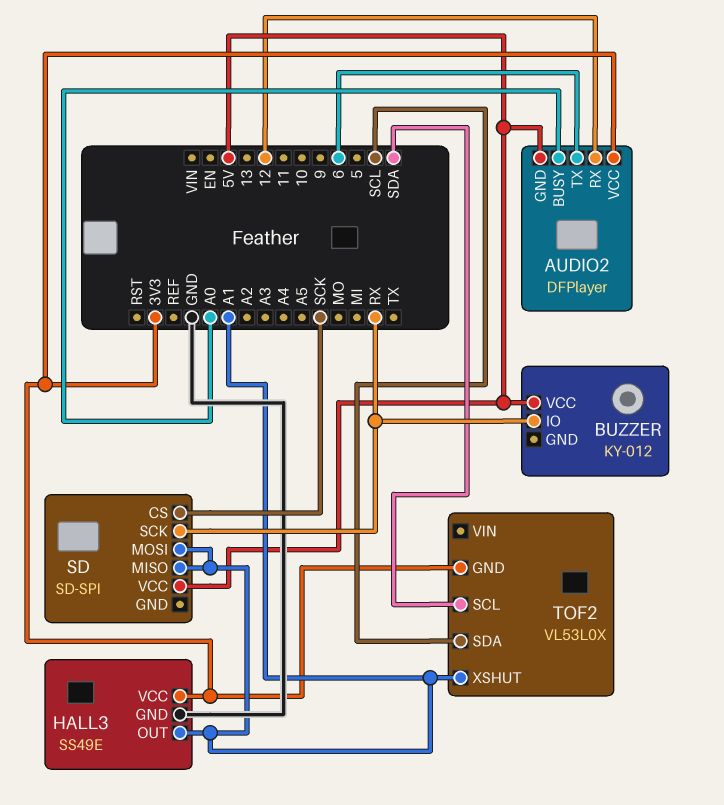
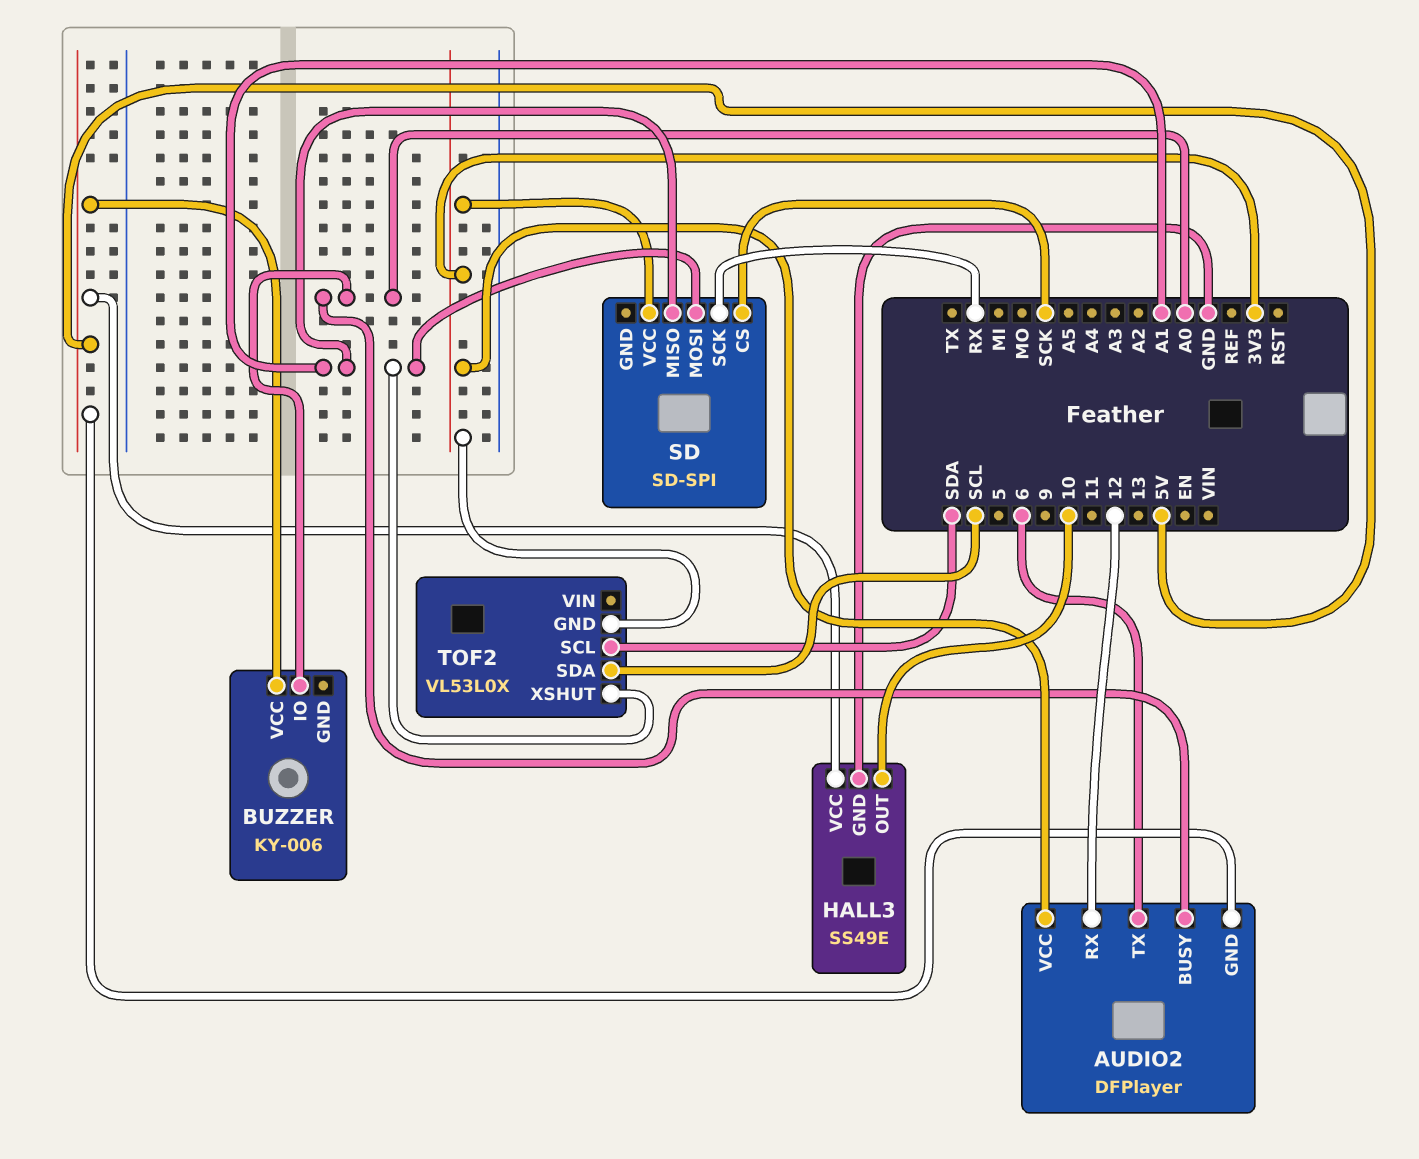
BUZZER: KY-012 -> KY-006
BUZZER pin IO: RX -> A0
HALL3 pin OUT: A1 -> 10
HALL3 pin VCC: 3V3 -> 5V
SD pin VCC: 5V -> 3V3

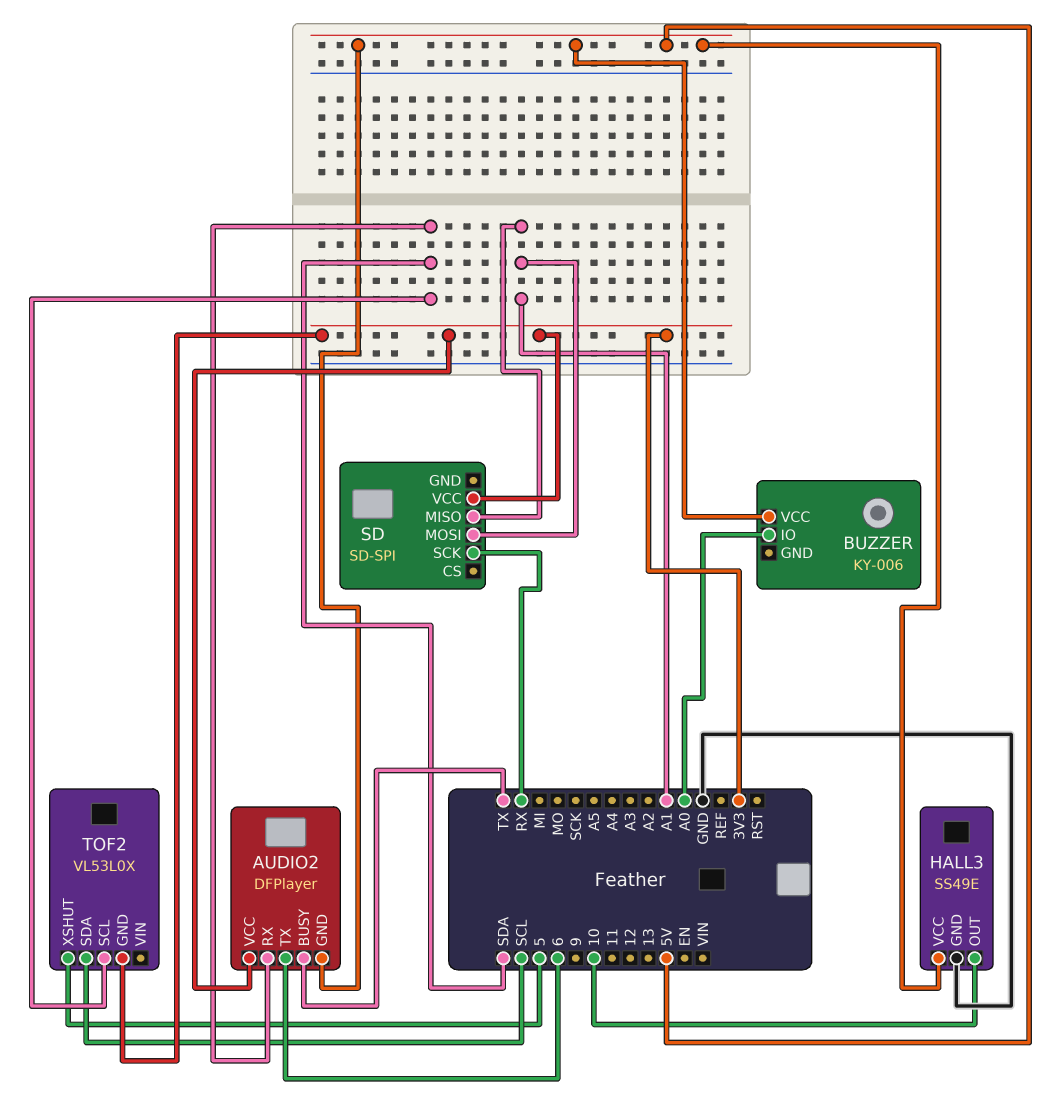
AUDIO2 pin BUSY: A0 -> TX
AUDIO2 pin RX: 12 -> SDA
SD pin CS: SCK -> none
TOF2 pin XSHUT: A1 -> 5

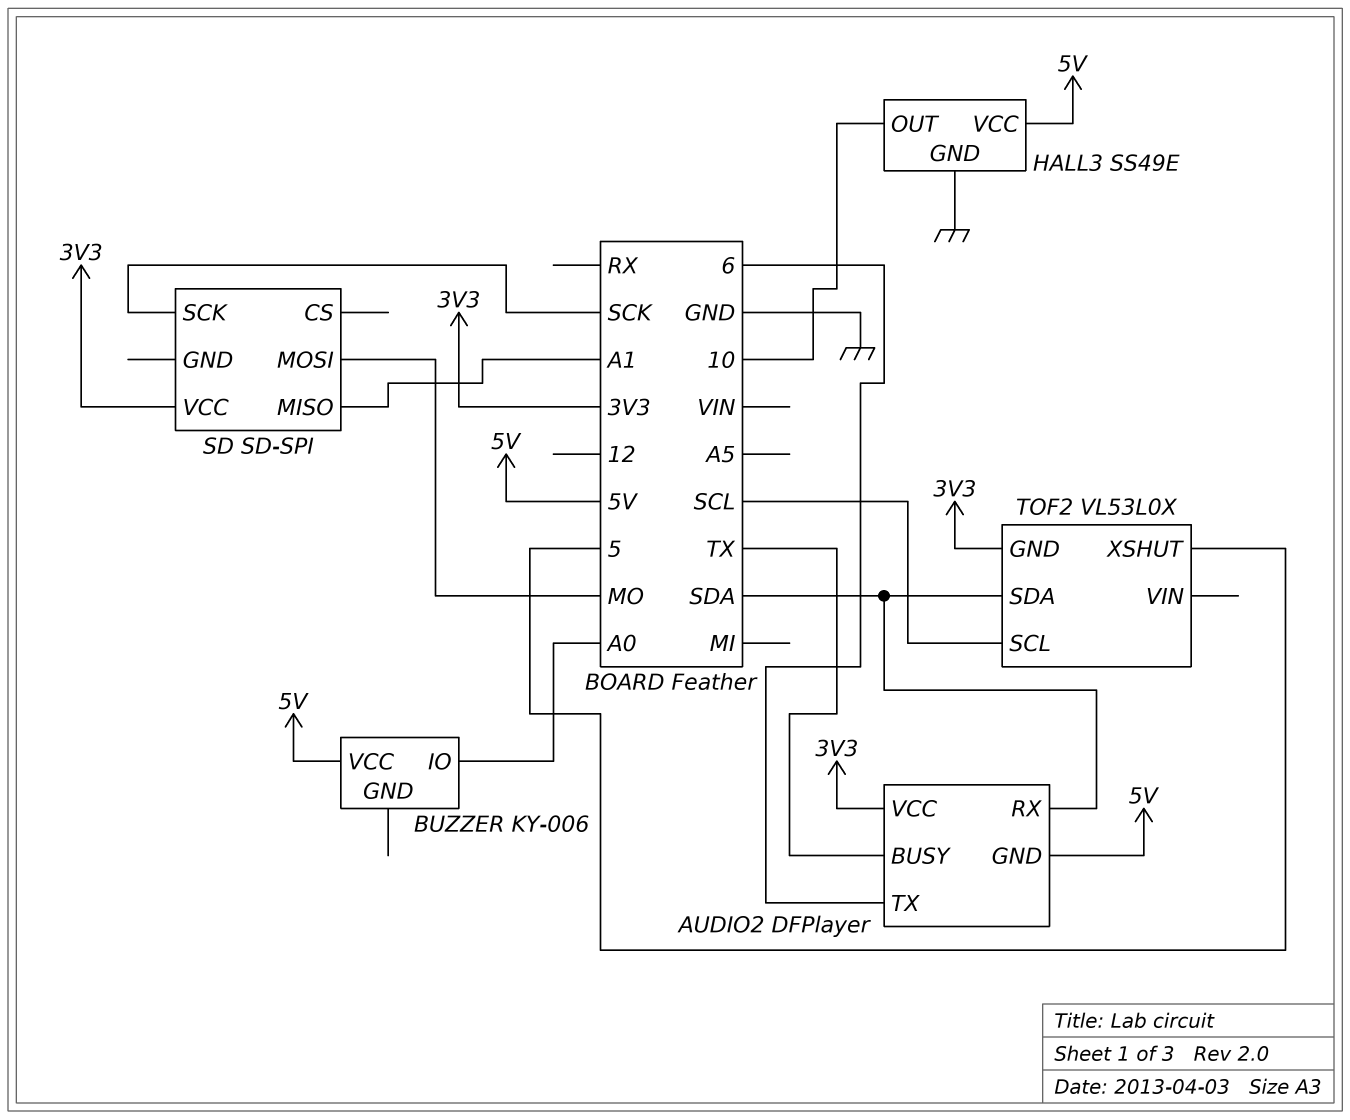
SD pin MOSI: A1 -> MO
SD pin SCK: RX -> SCK
TOF2 pin SCL: SDA -> SCL
TOF2 pin SDA: SCL -> SDA

